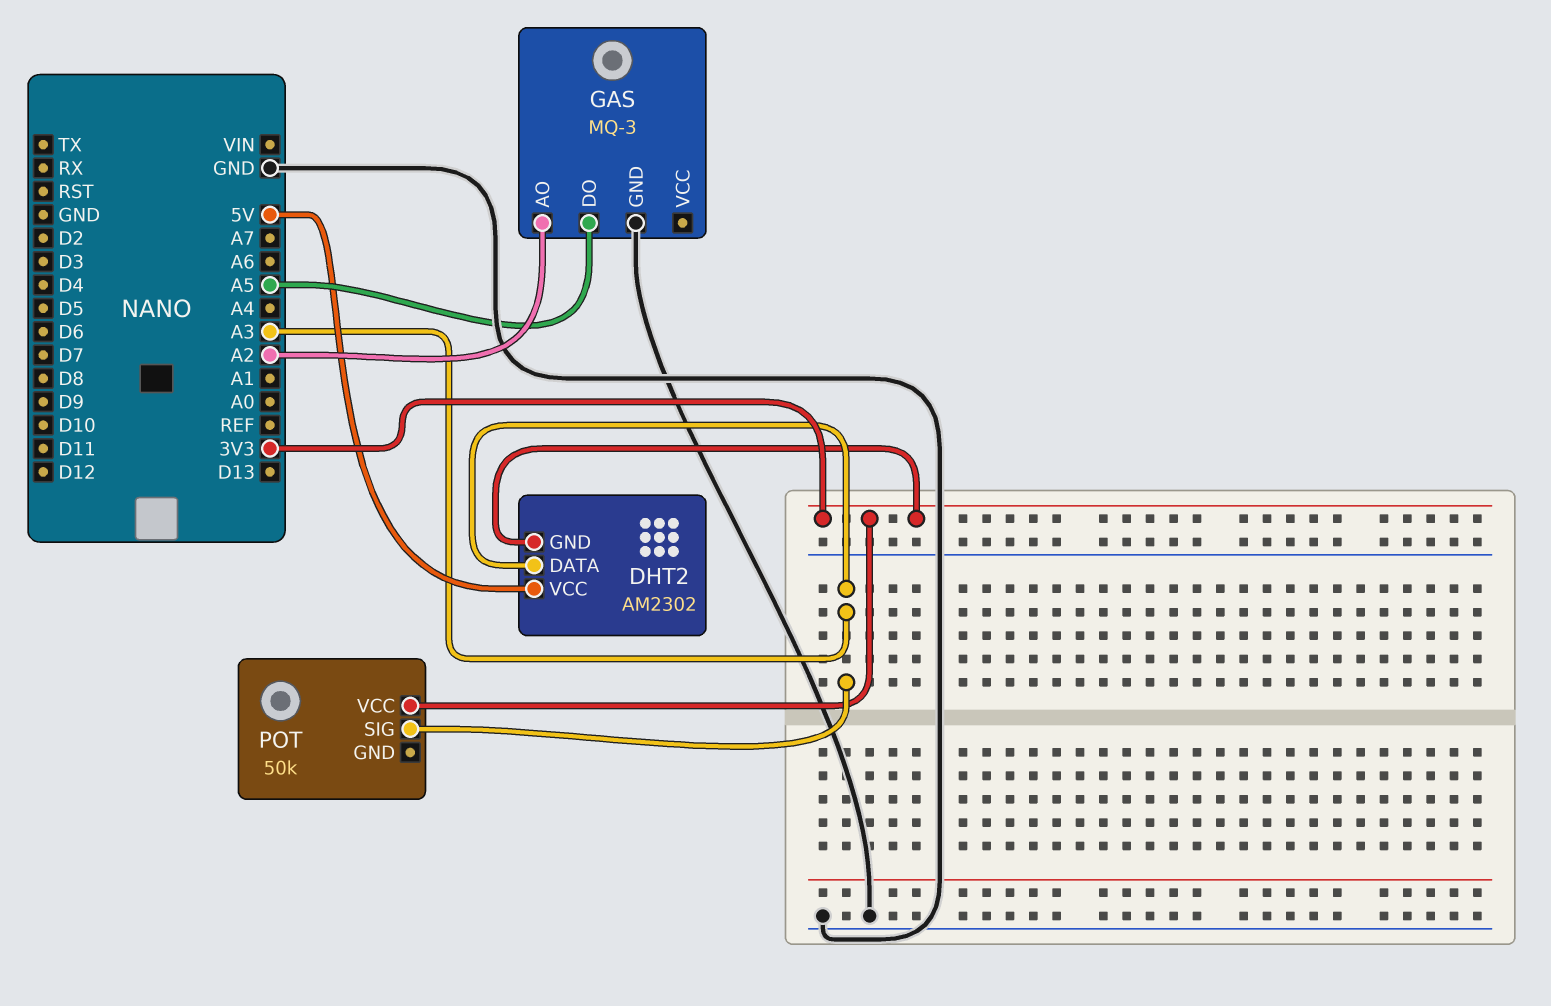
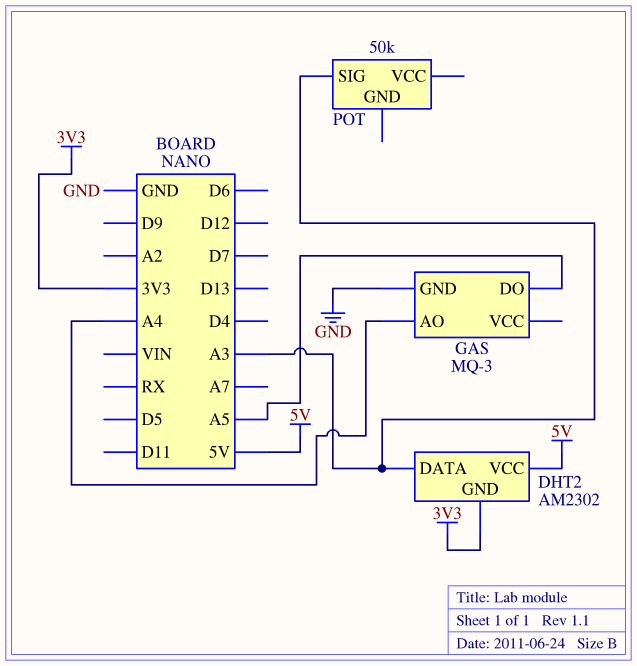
GAS pin AO: A2 -> A4
POT pin VCC: 3V3 -> none

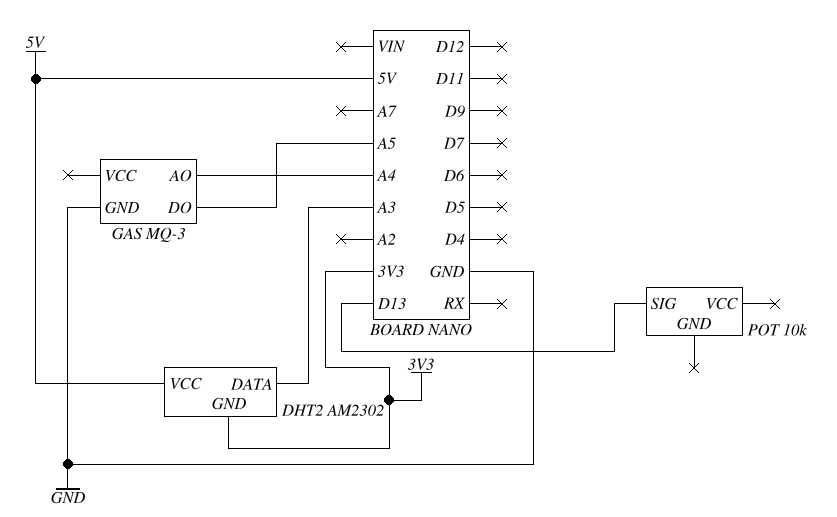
POT: 50k -> 10k
POT pin SIG: A3 -> D13

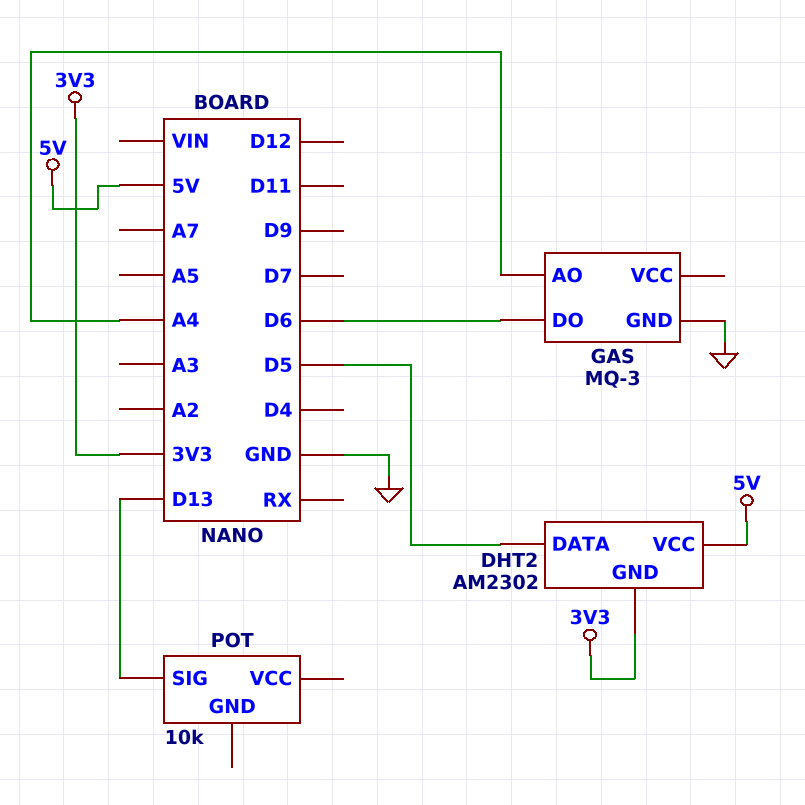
DHT2 pin DATA: A3 -> D5
GAS pin DO: A5 -> D6

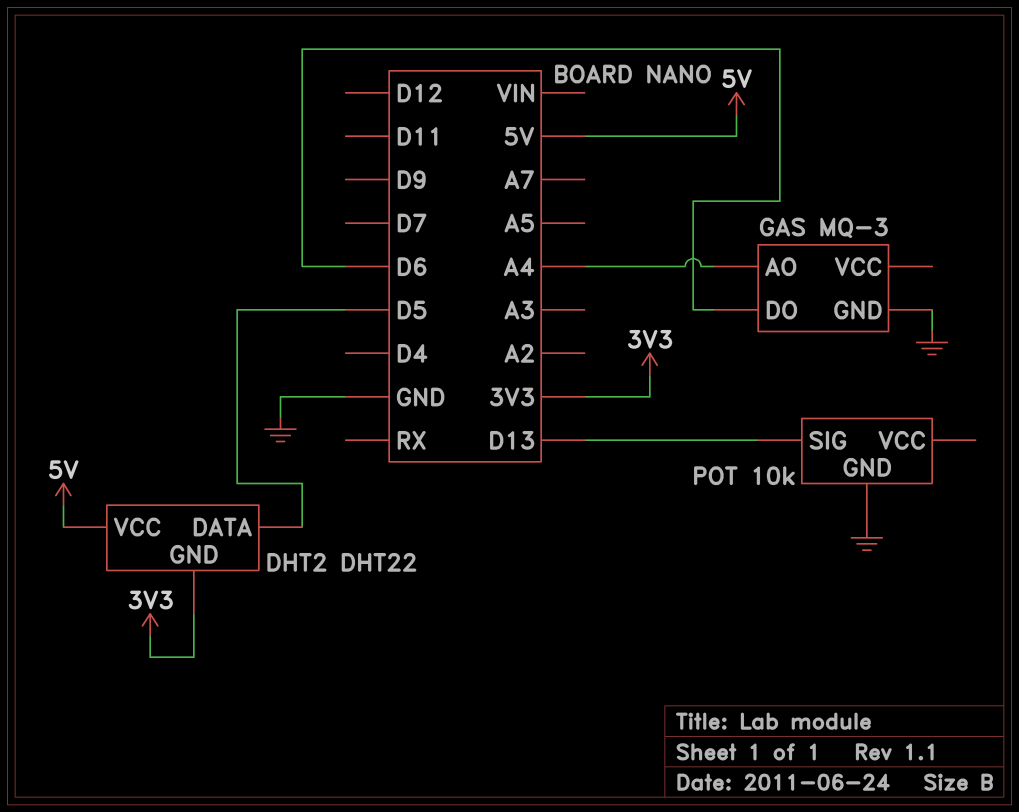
DHT2: AM2302 -> DHT22
POT pin GND: none -> GND

